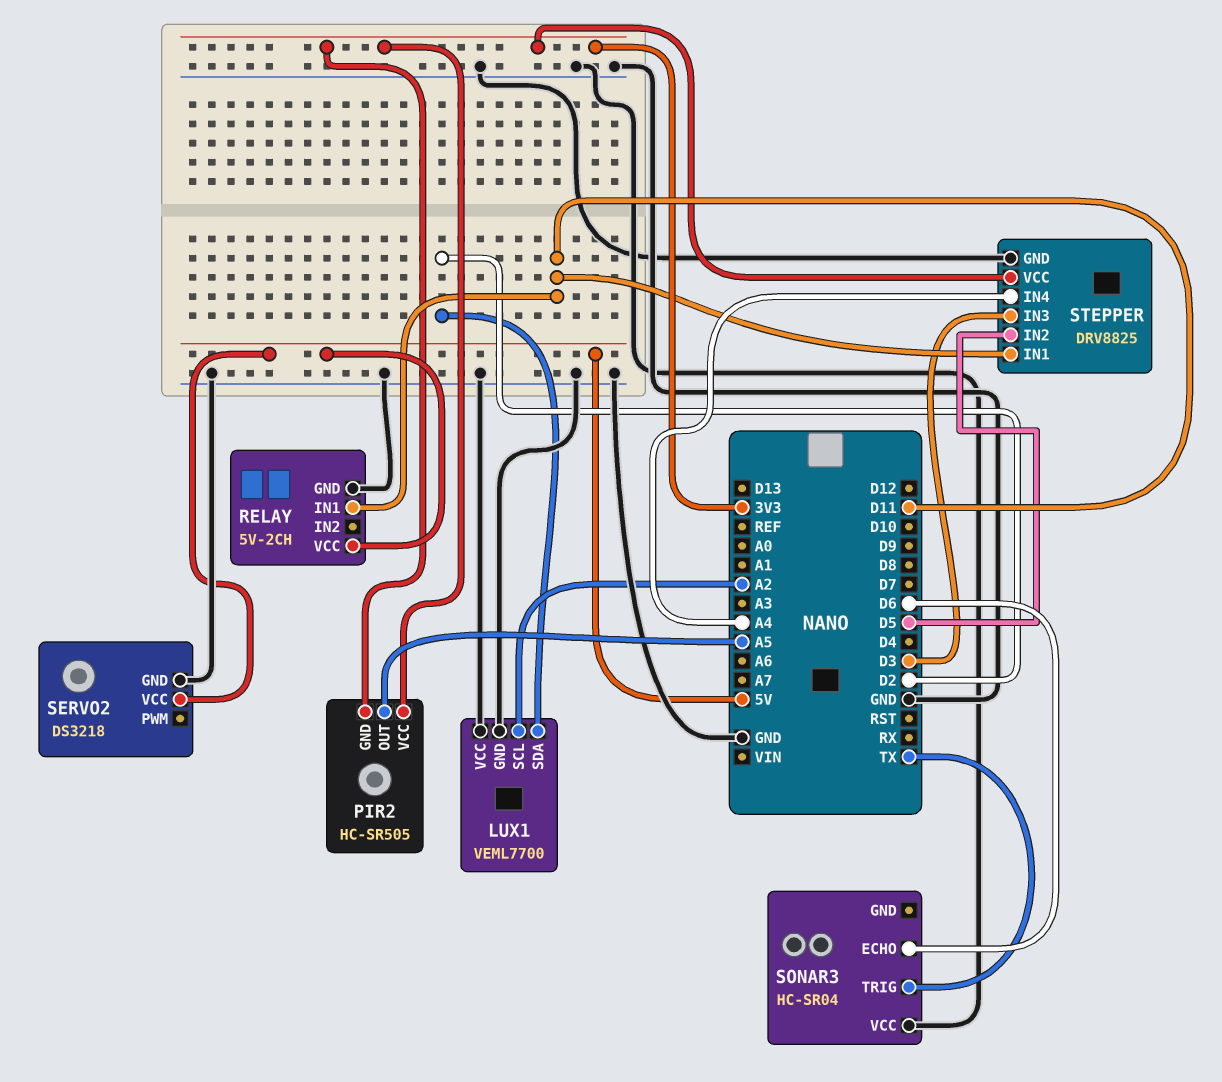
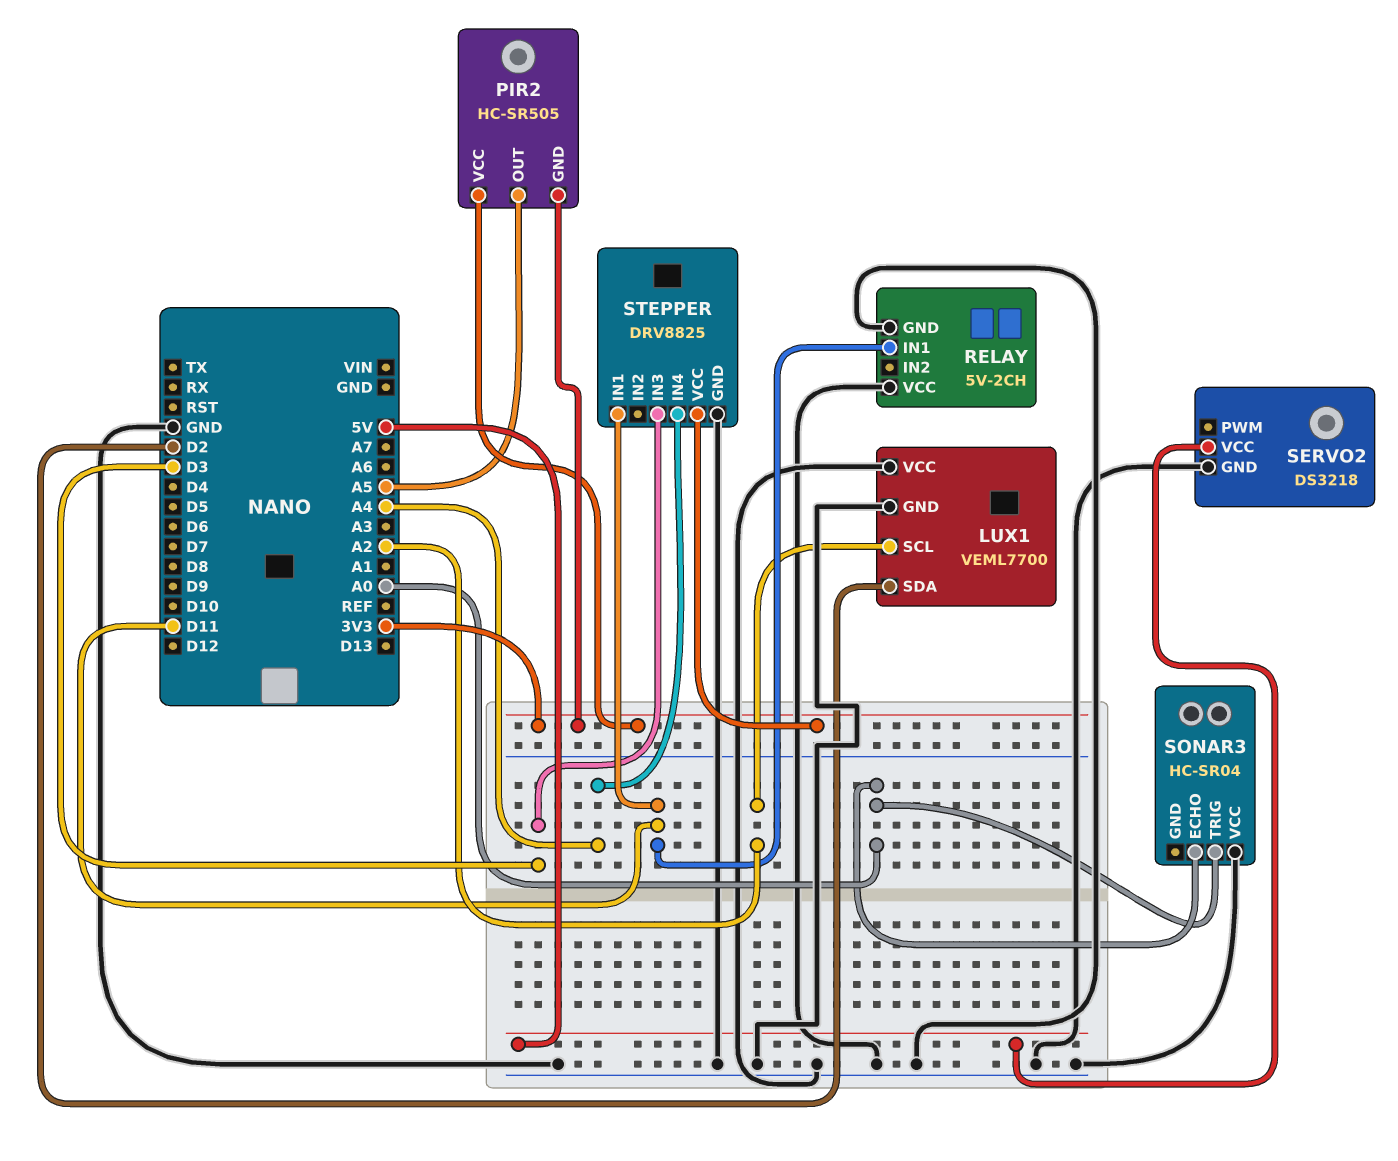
RELAY pin VCC: 5V -> GND
SONAR3 pin ECHO: D6 -> A0
SONAR3 pin TRIG: TX -> A0
STEPPER pin IN2: D5 -> none

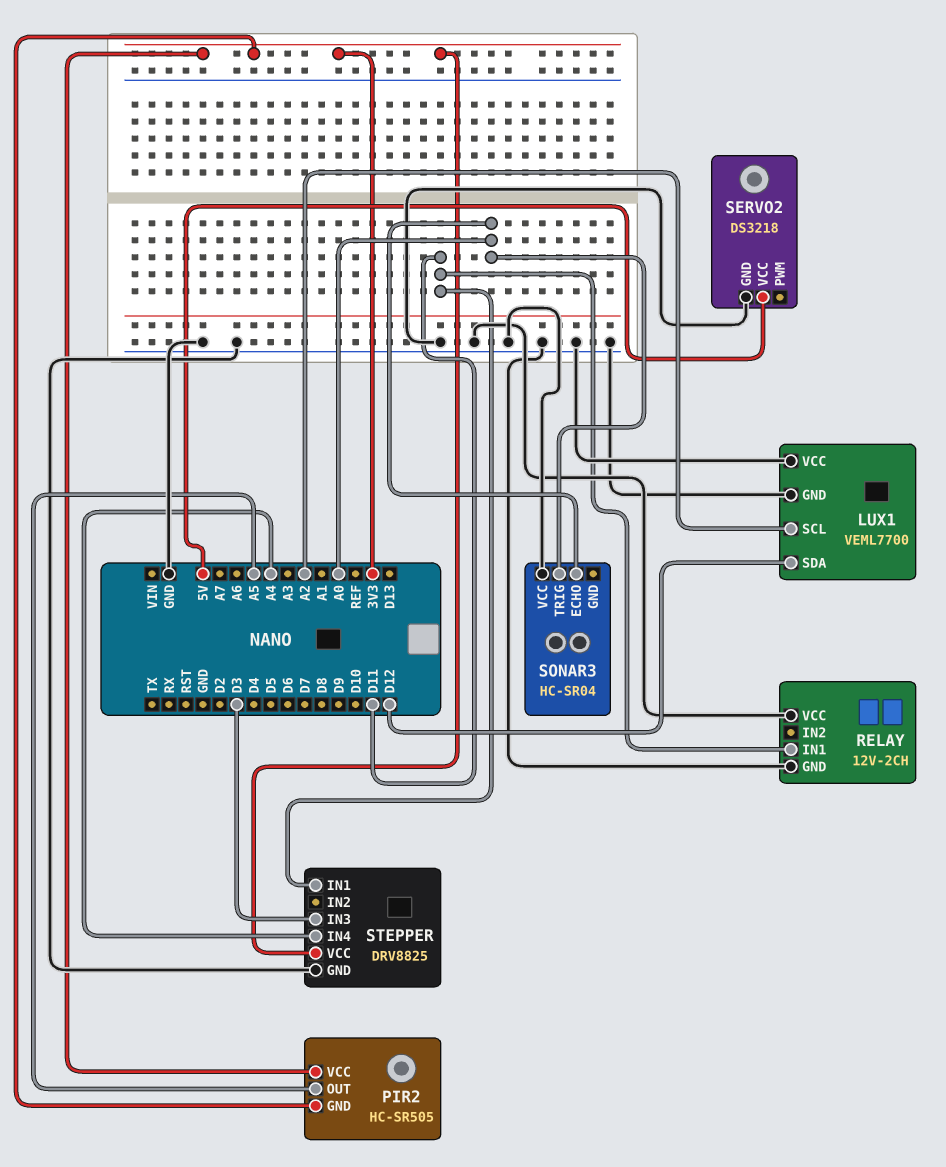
LUX1 pin SDA: D2 -> D12
RELAY: 5V-2CH -> 12V-2CH

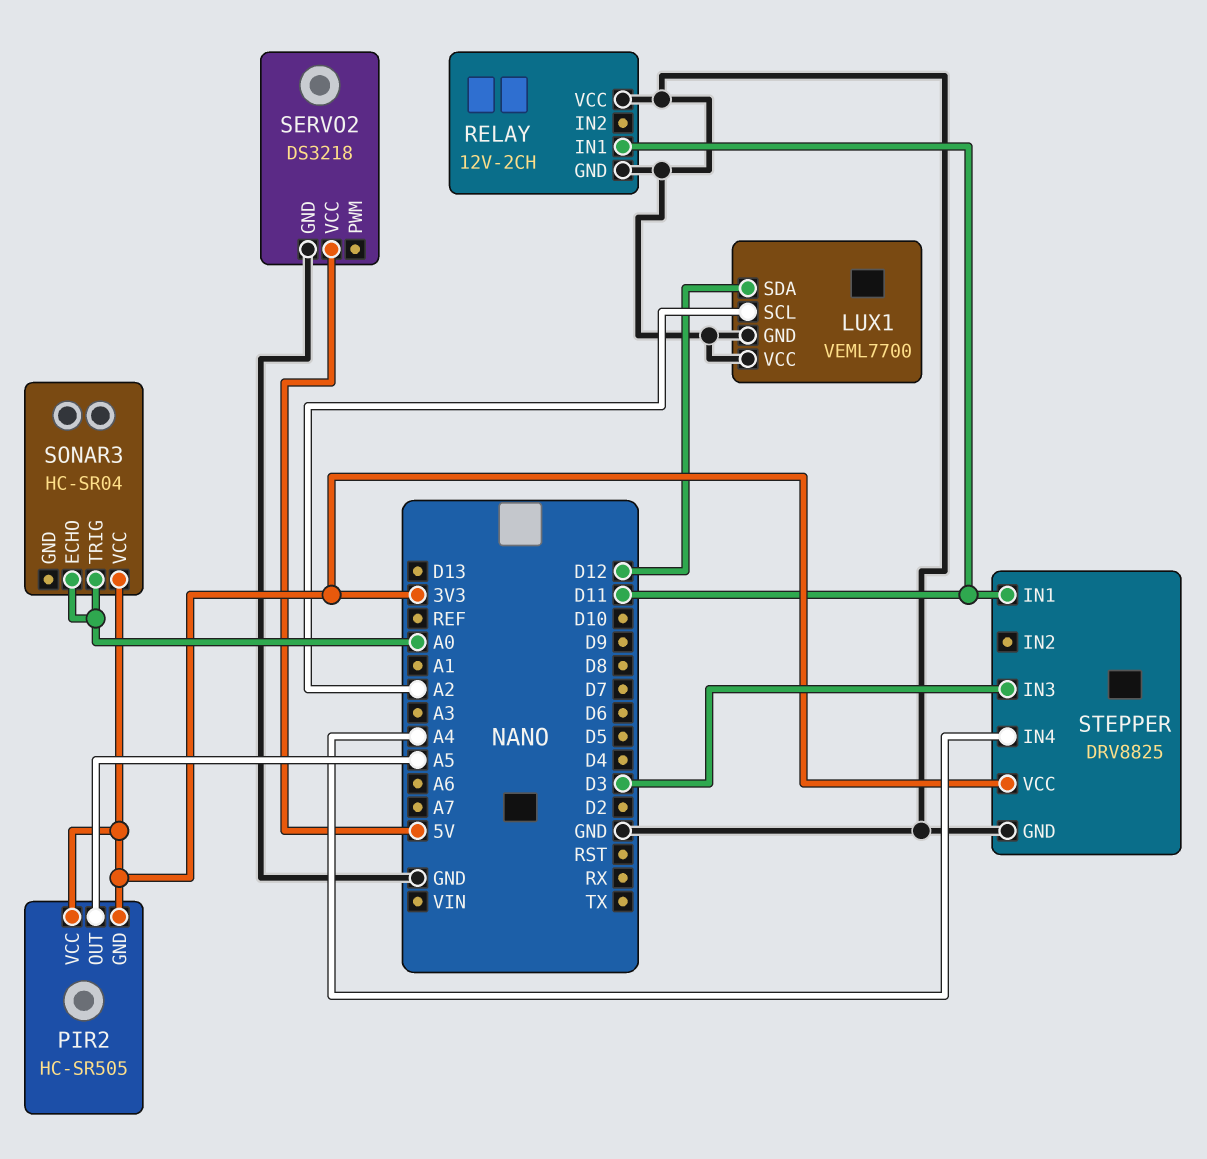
SONAR3 pin VCC: GND -> 3V3

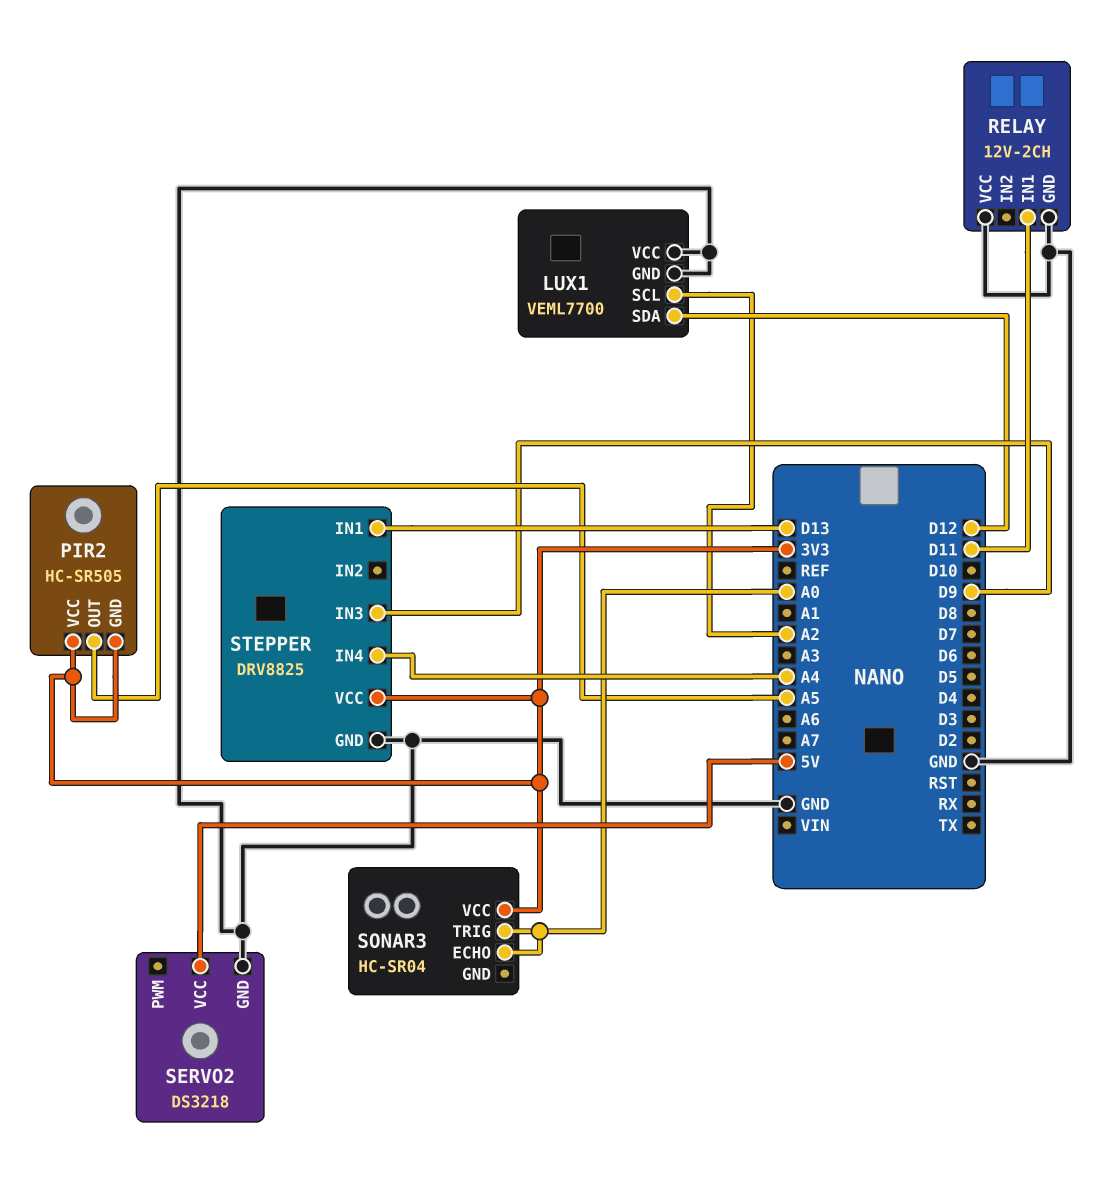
STEPPER pin IN1: D11 -> D13
STEPPER pin IN3: D3 -> D9

